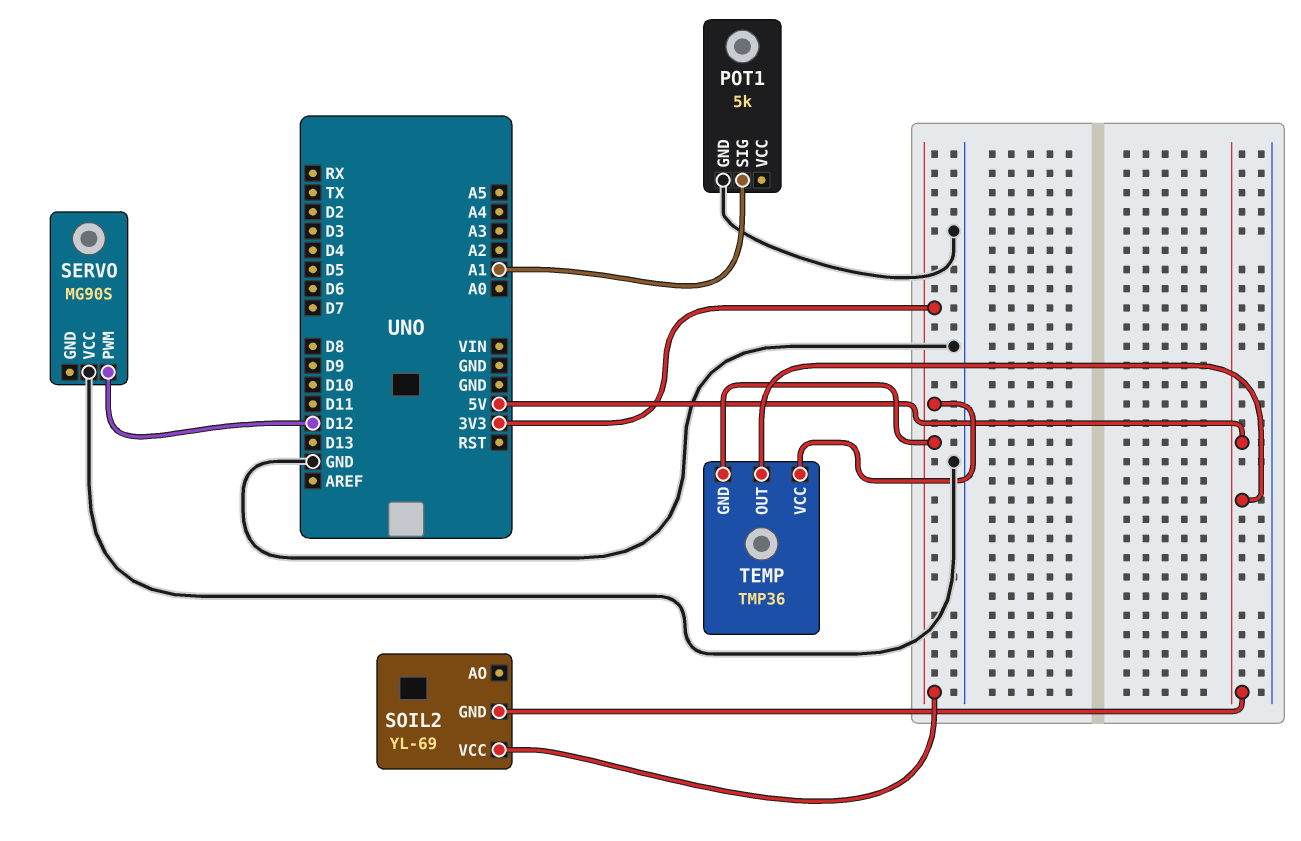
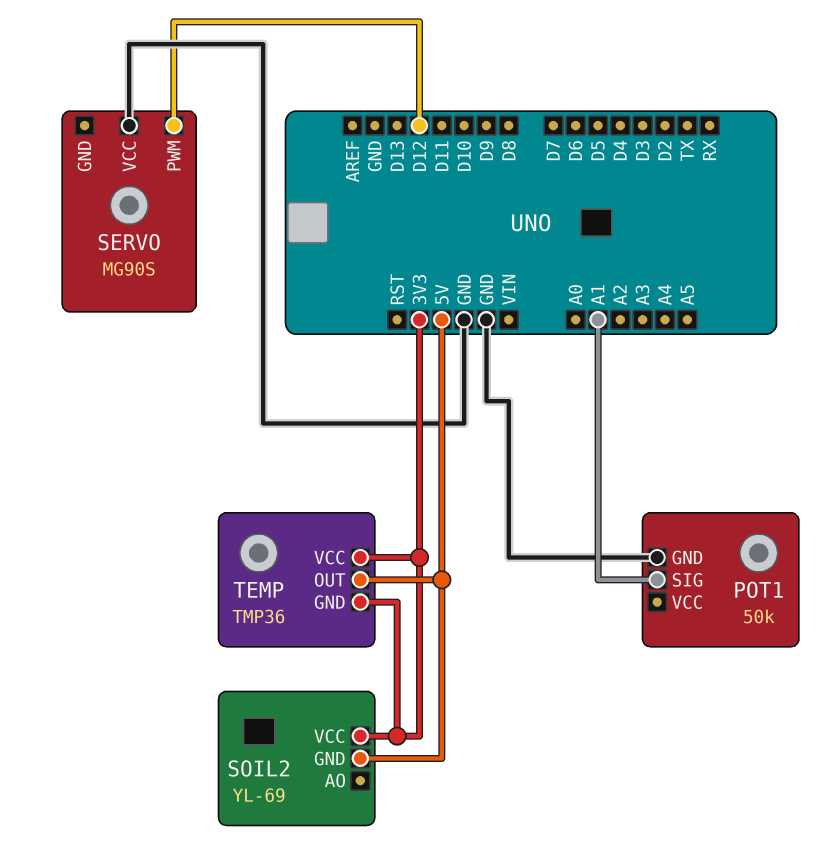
POT1: 5k -> 50k

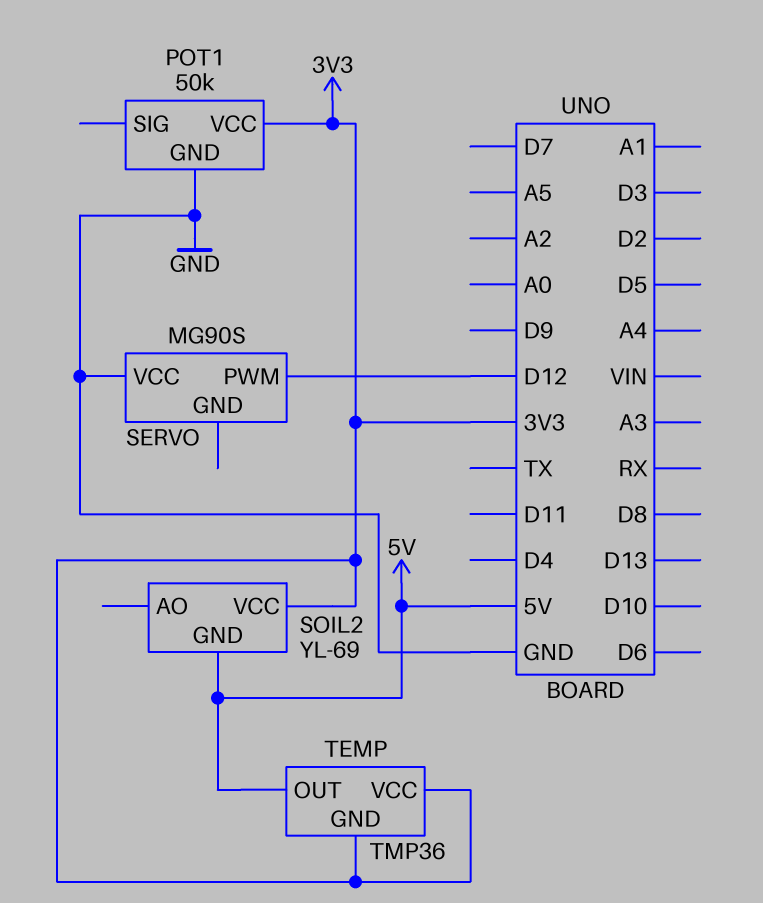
POT1 pin SIG: A1 -> none
POT1 pin VCC: none -> 3V3

